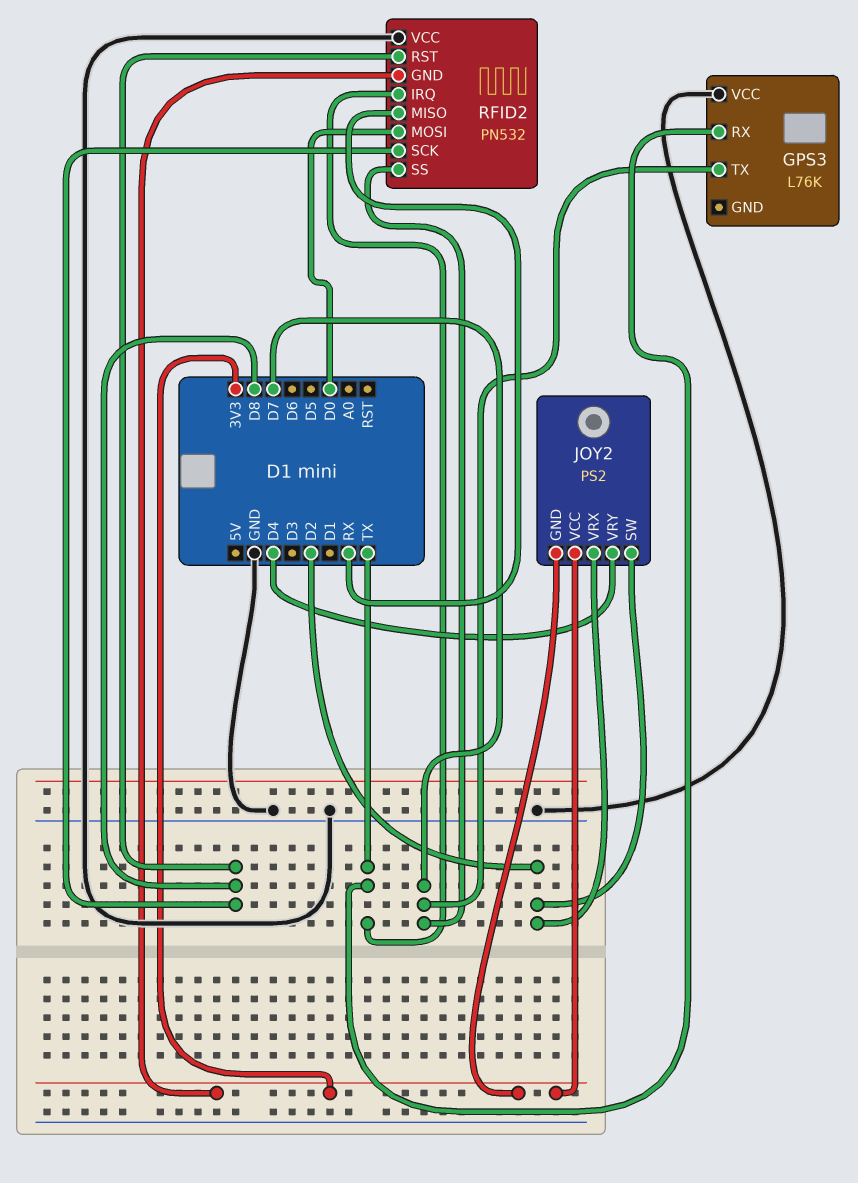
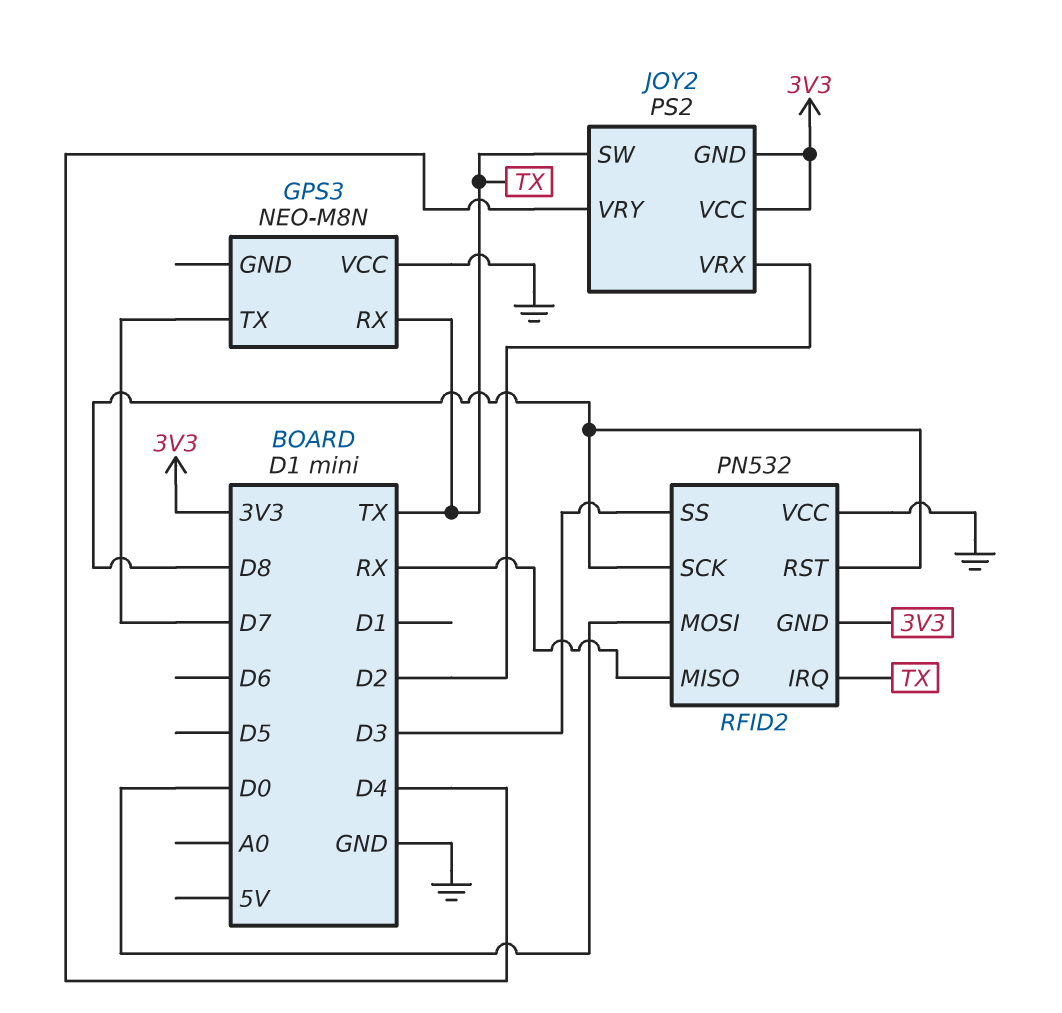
GPS3: L76K -> NEO-M8N
JOY2 pin SW: D2 -> TX
RFID2 pin SS: D7 -> D3

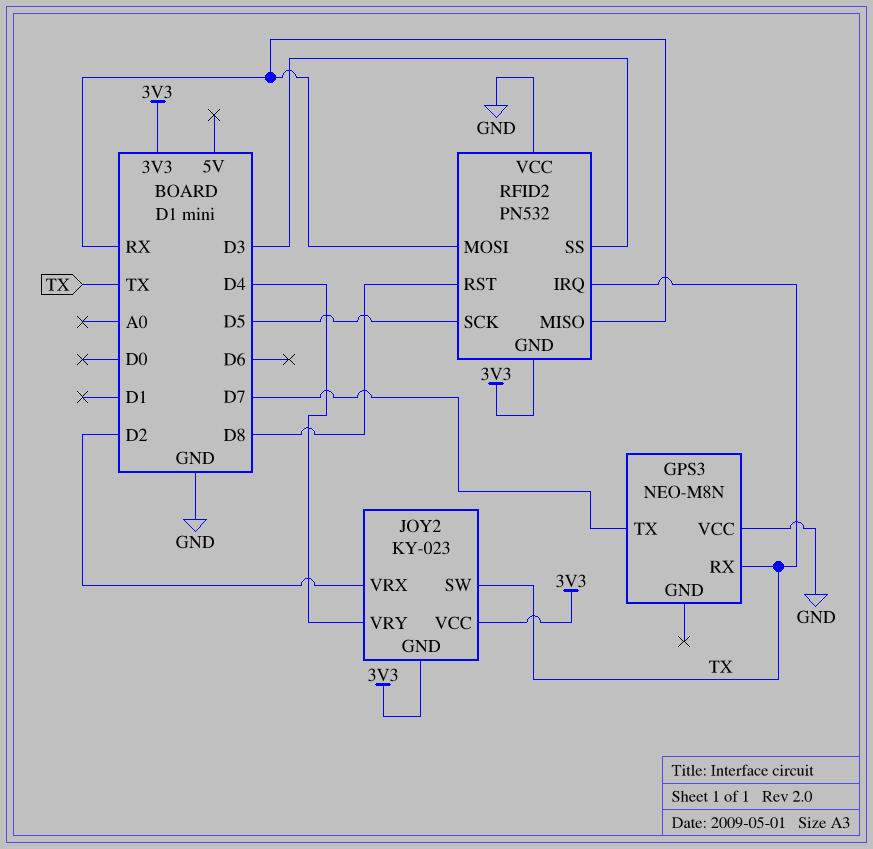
JOY2: PS2 -> KY-023
RFID2 pin MOSI: D0 -> RX
RFID2 pin SCK: D8 -> D5

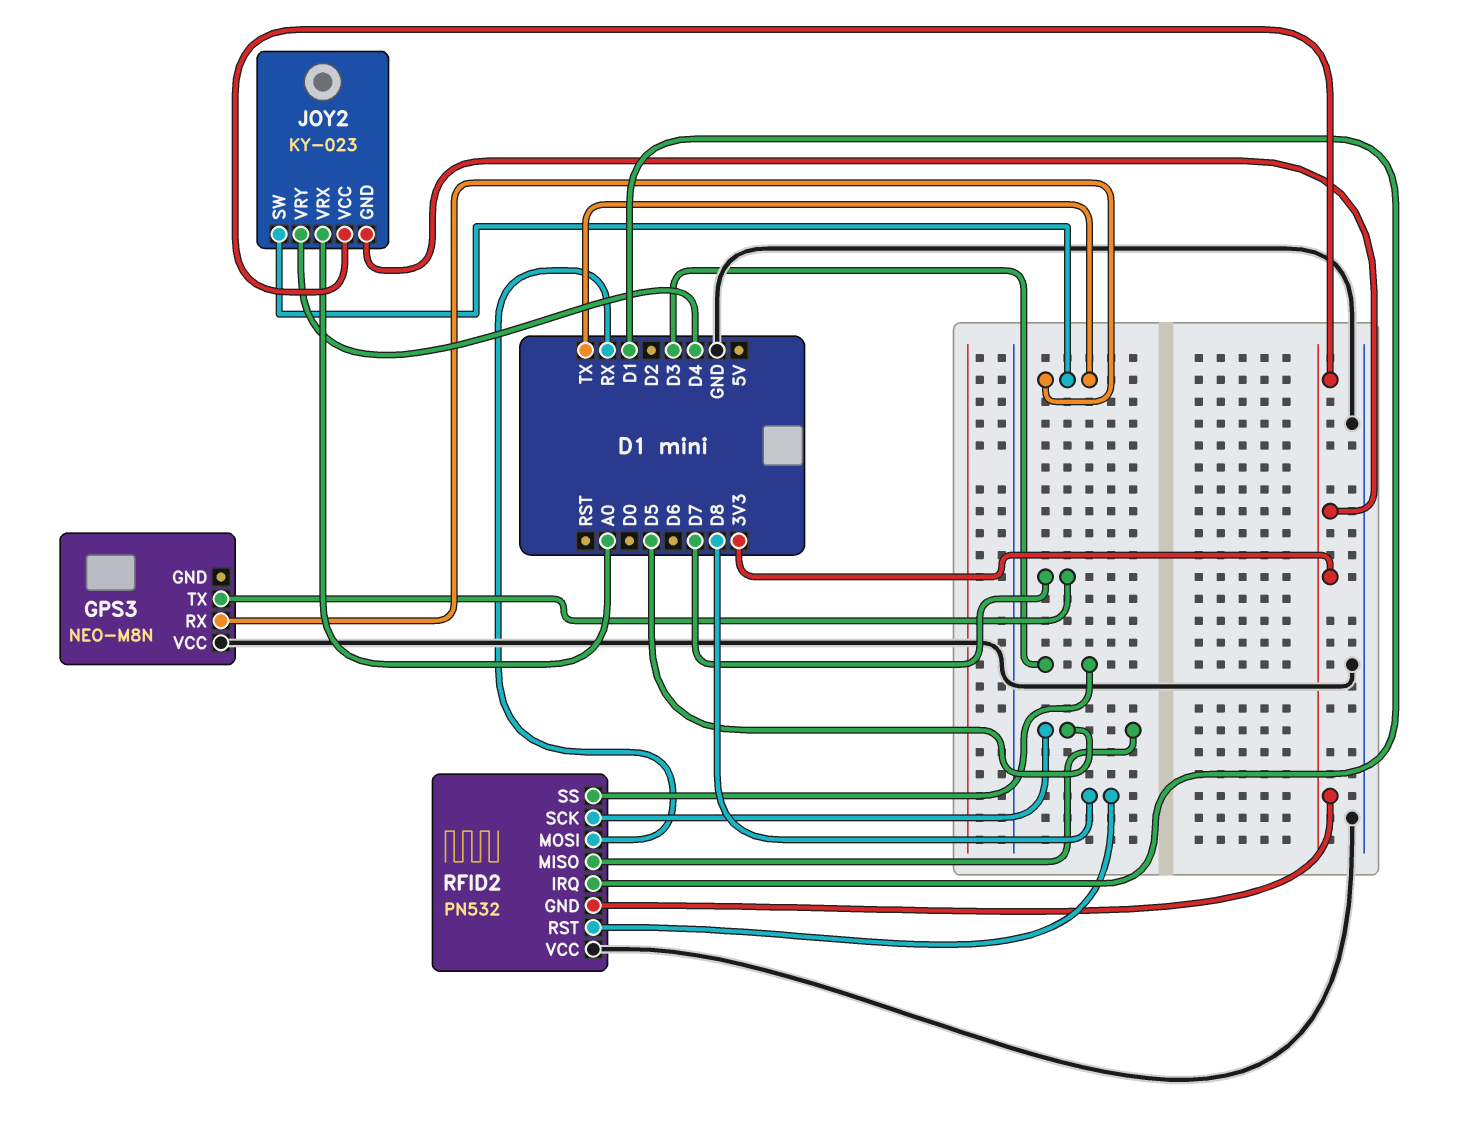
JOY2 pin VRX: D2 -> A0
RFID2 pin IRQ: TX -> D1
RFID2 pin MISO: RX -> D5

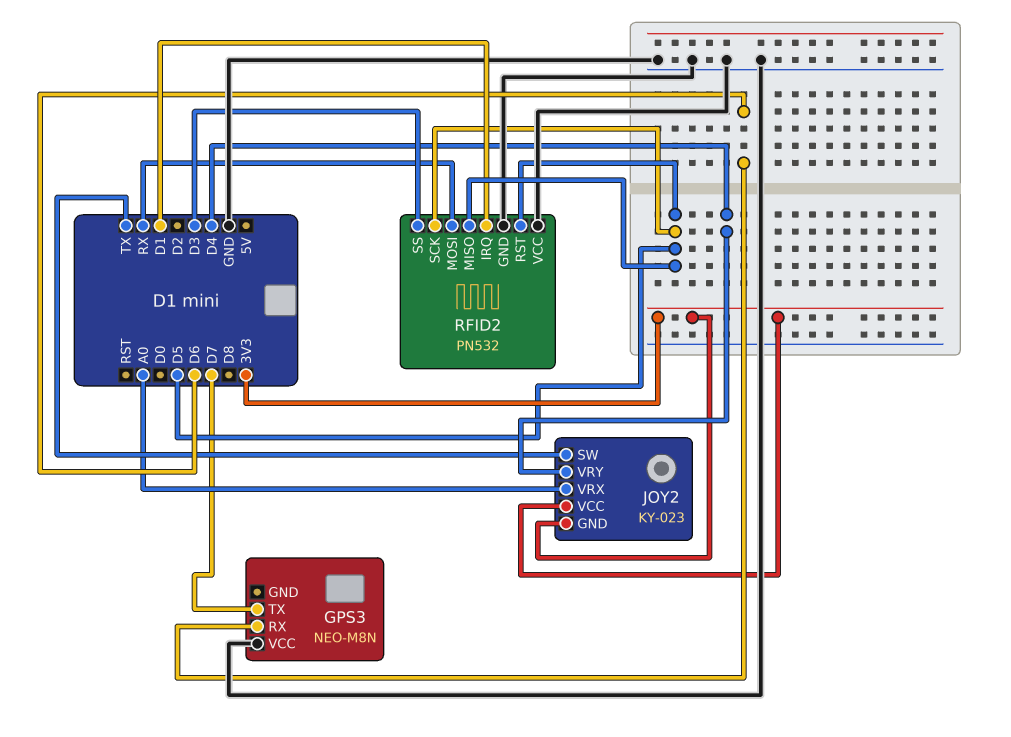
GPS3 pin RX: TX -> D6
RFID2 pin GND: 3V3 -> GND
RFID2 pin RST: D8 -> D5

